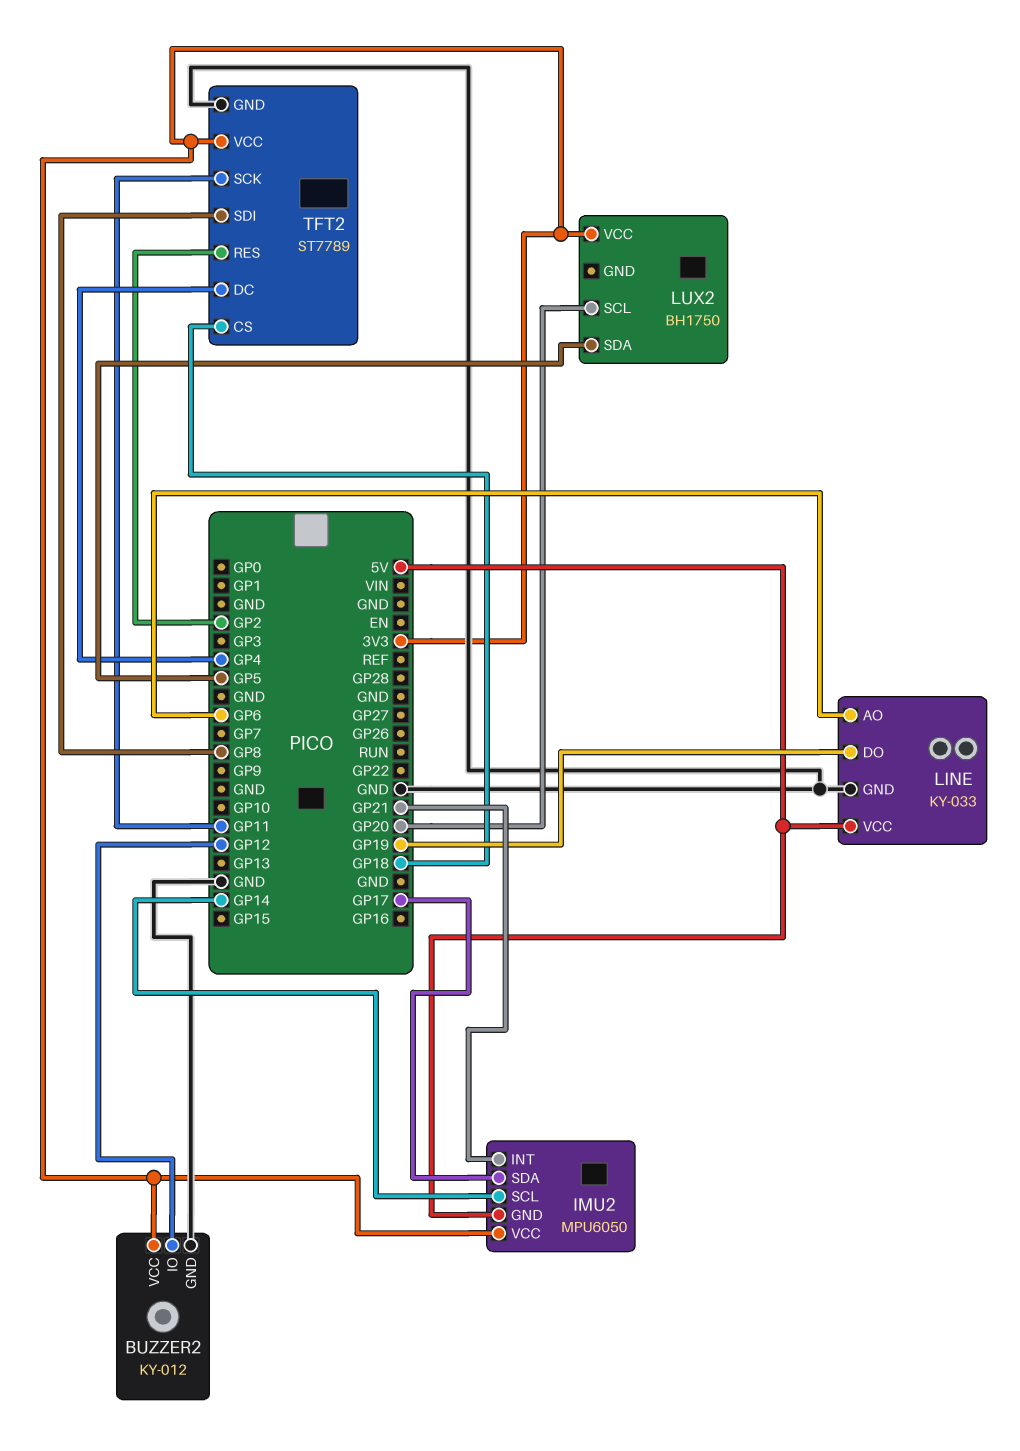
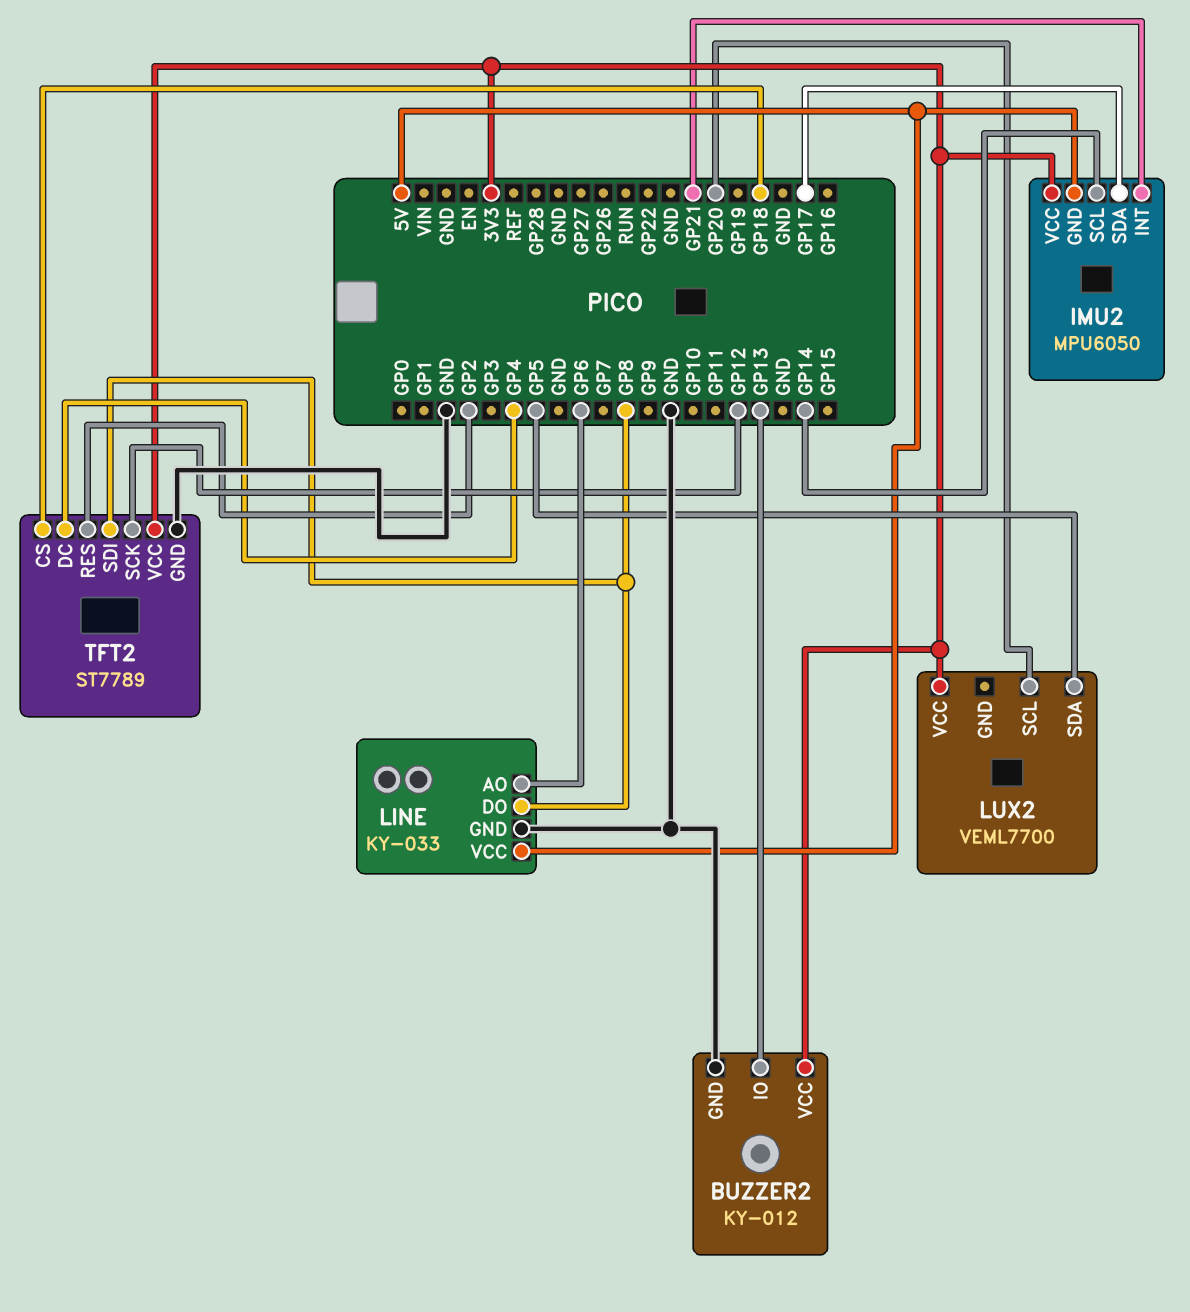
BUZZER2 pin IO: GP12 -> GP13
LINE pin DO: GP19 -> GP8
LUX2: BH1750 -> VEML7700
TFT2 pin SCK: GP11 -> GP12

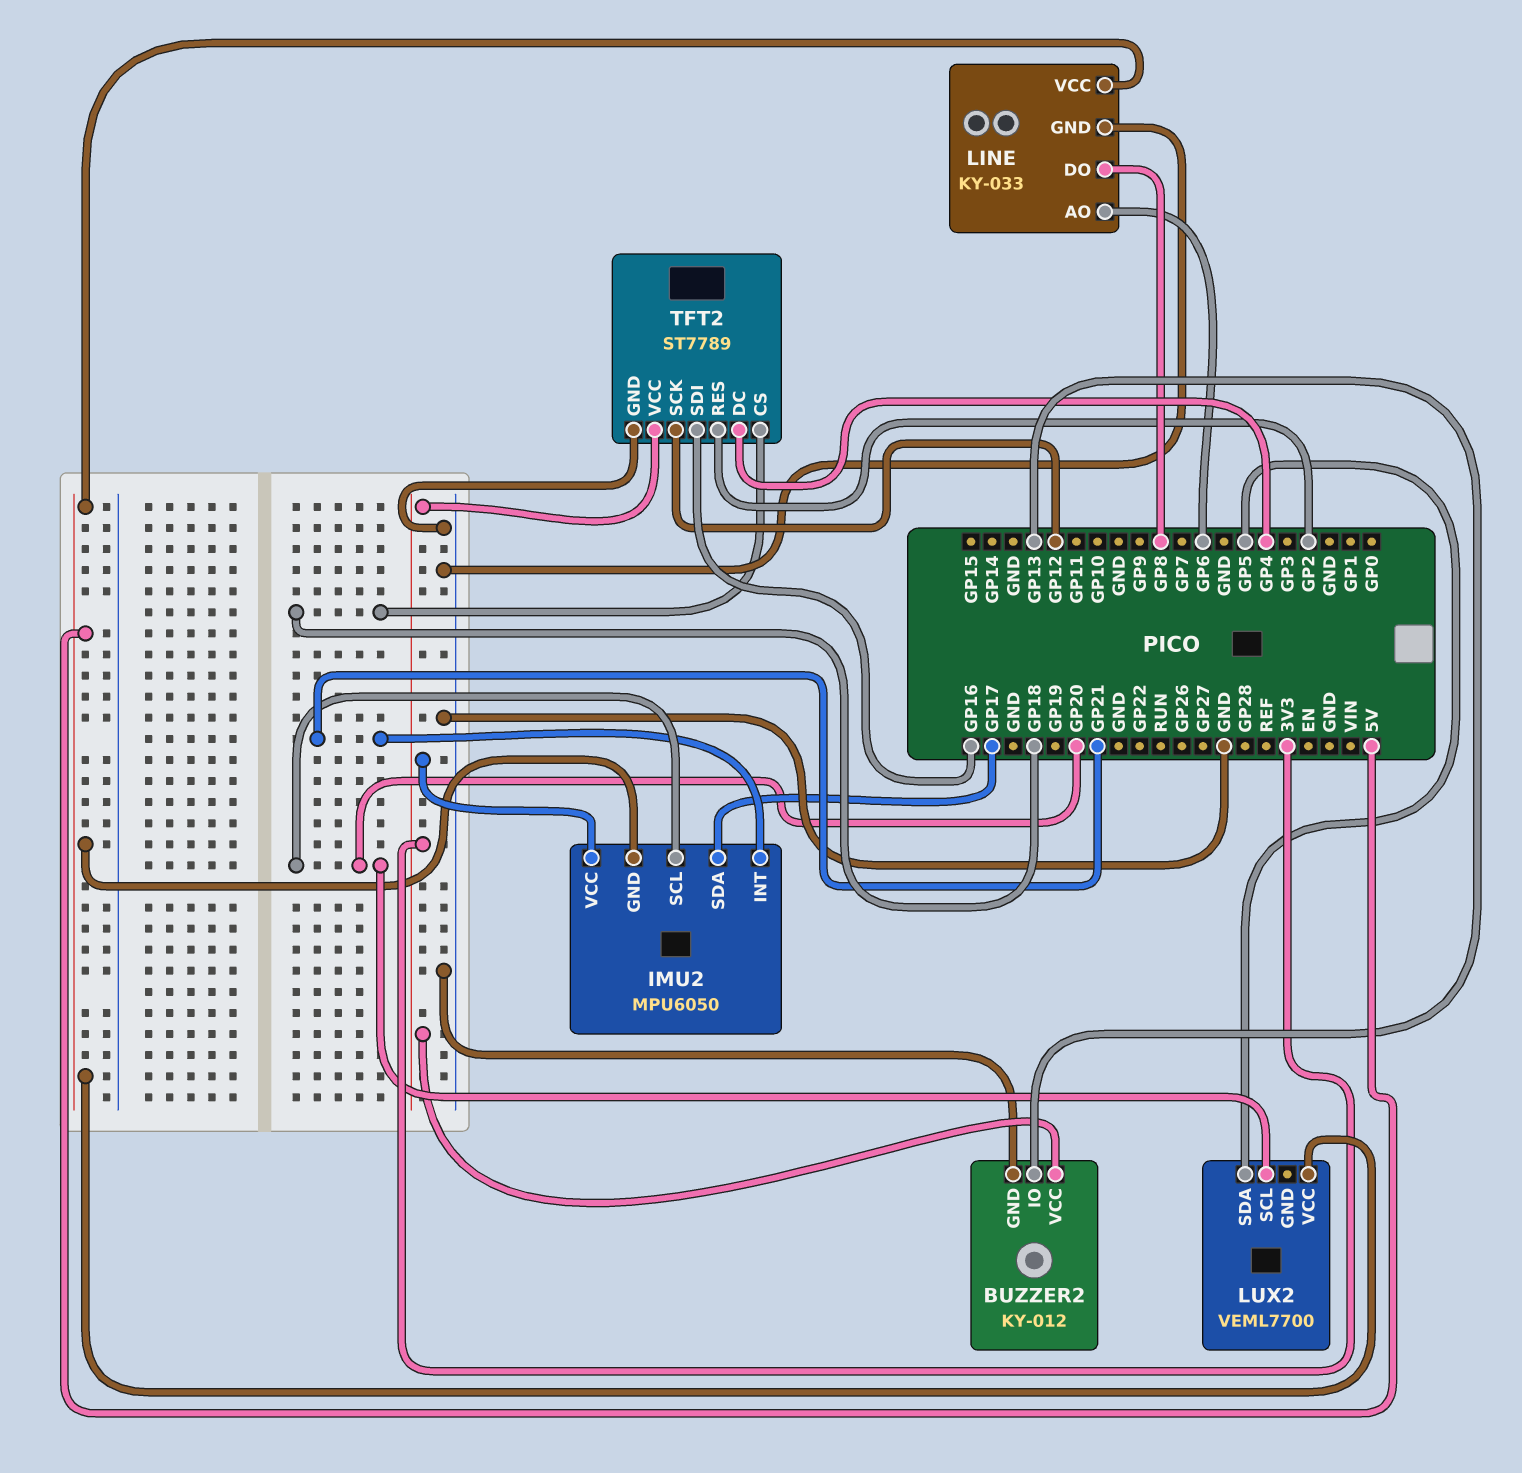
IMU2 pin SCL: GP14 -> GP20
LUX2 pin VCC: 3V3 -> 5V
TFT2 pin SDI: GP8 -> GP16

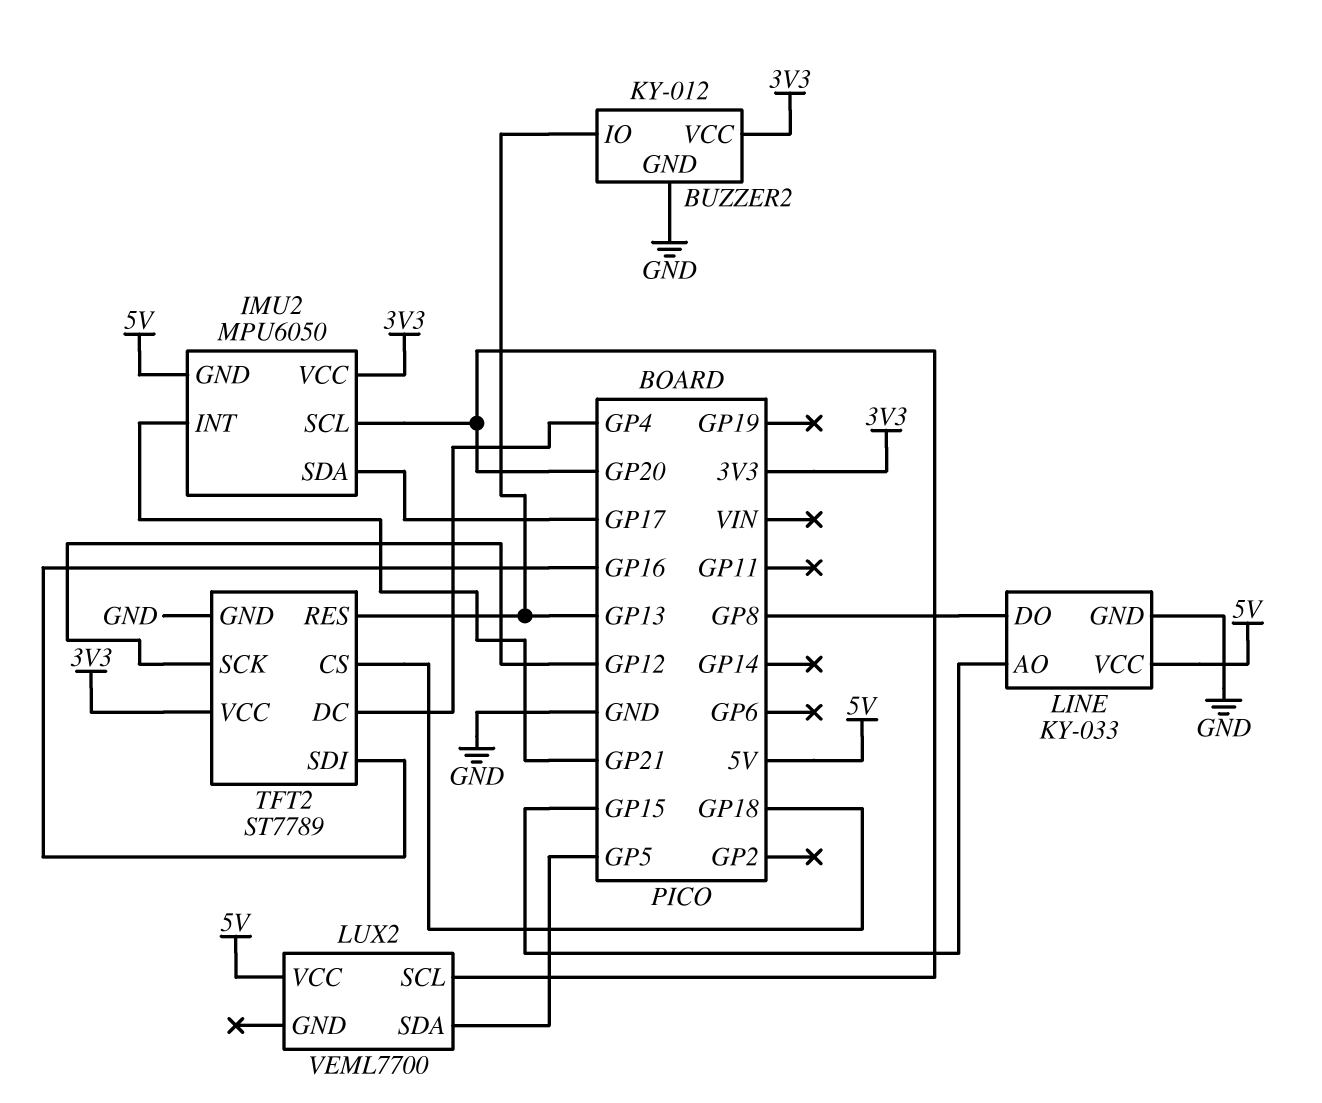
LINE pin AO: GP6 -> GP15
TFT2 pin RES: GP2 -> GP13

